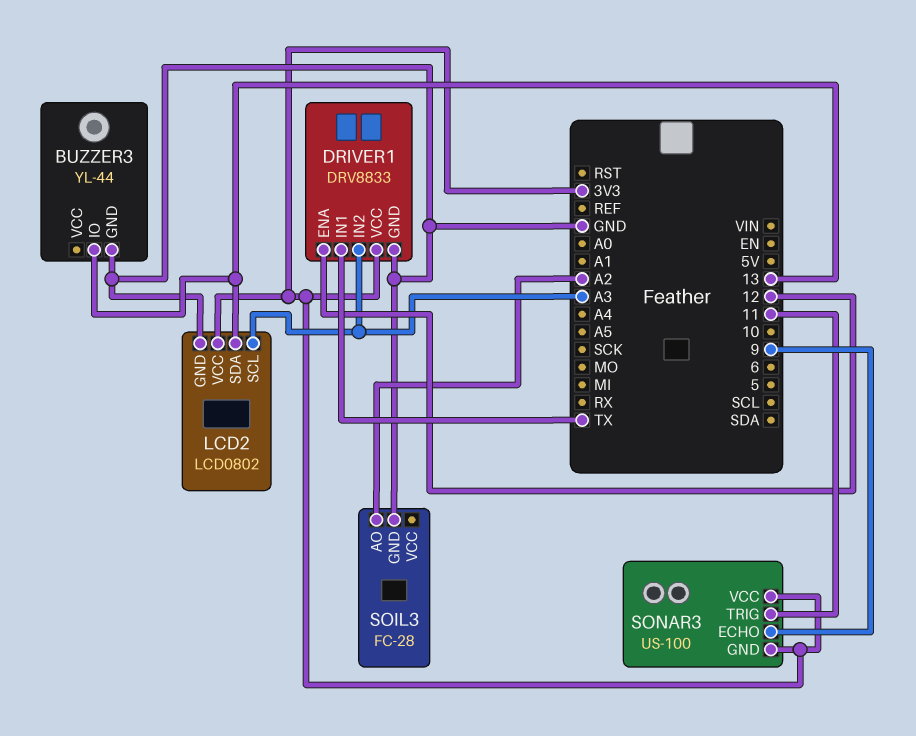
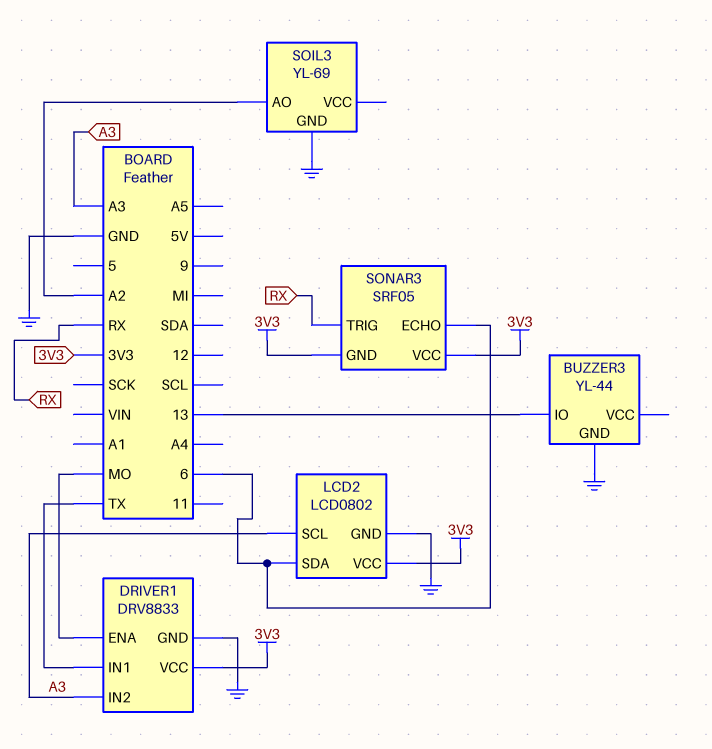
DRIVER1 pin ENA: 12 -> MO
LCD2 pin SDA: 13 -> 6
SOIL3: FC-28 -> YL-69
SONAR3: US-100 -> SRF05
SONAR3 pin ECHO: 9 -> 6
SONAR3 pin TRIG: 11 -> RX

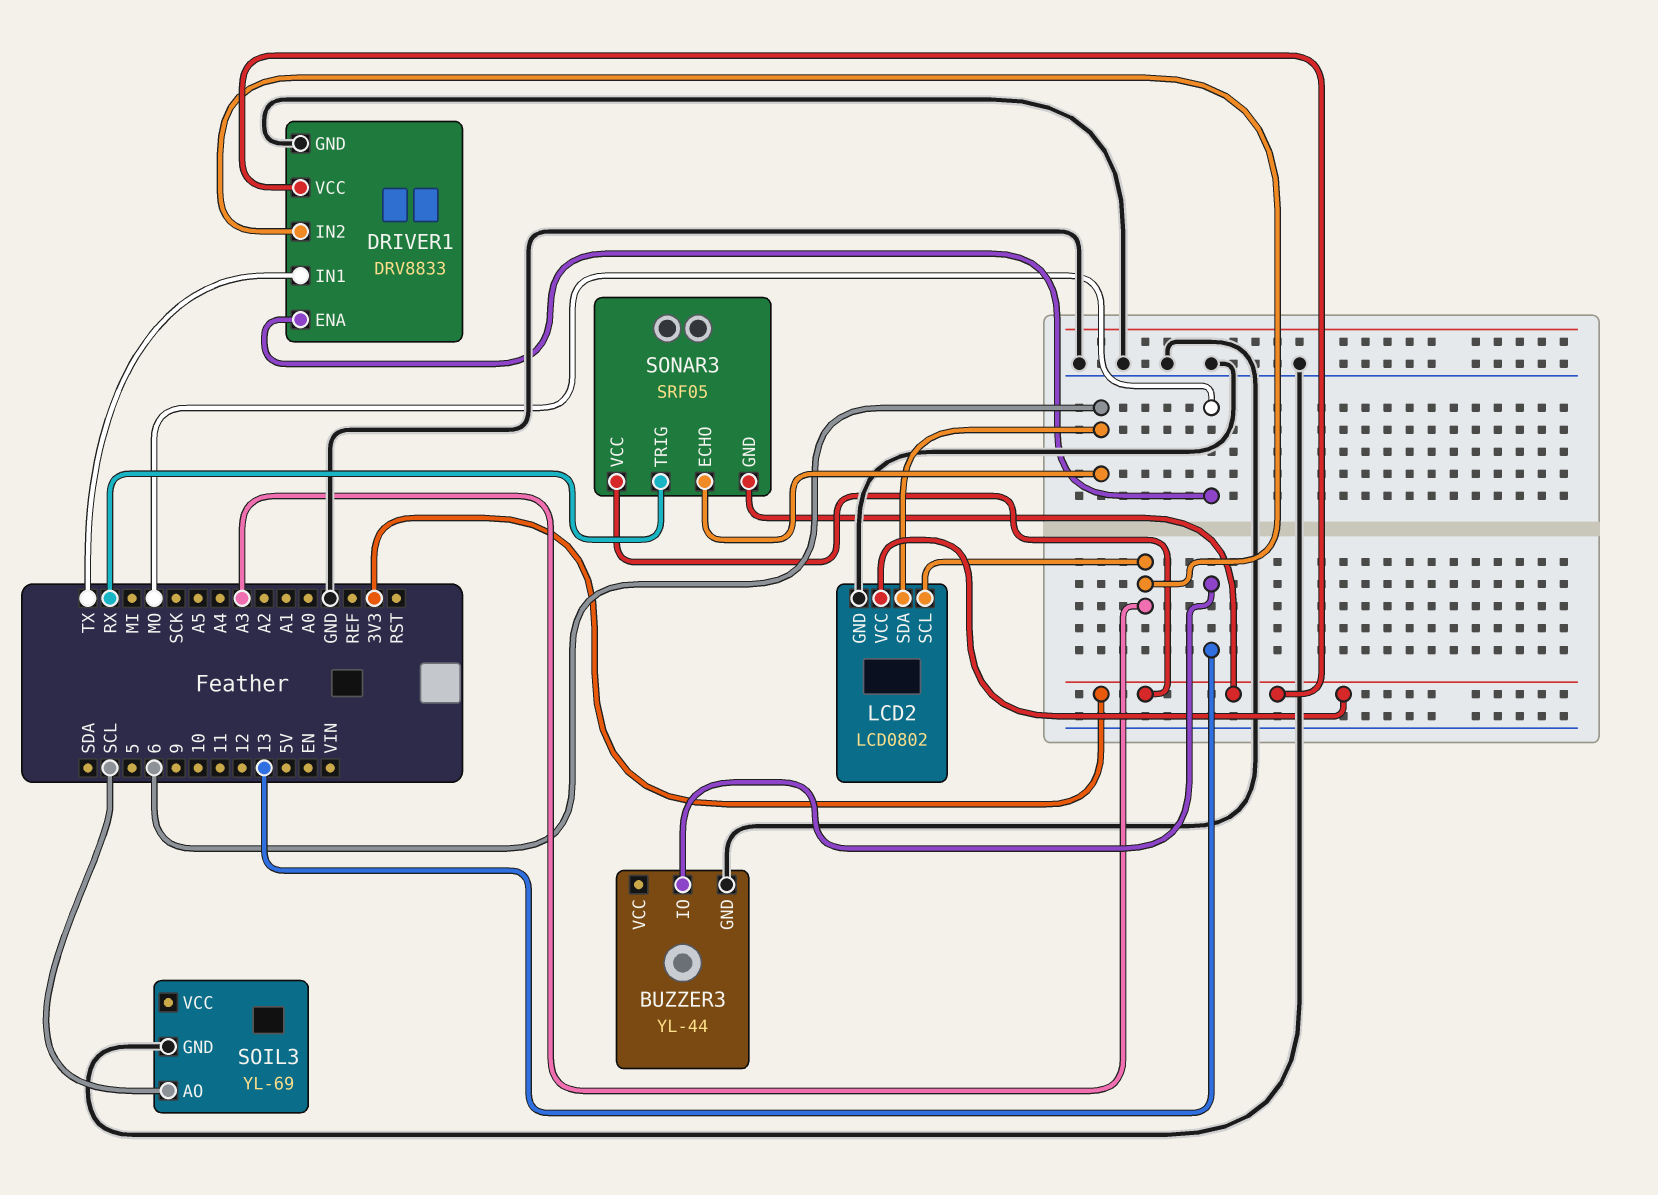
SOIL3 pin AO: A2 -> SCL

